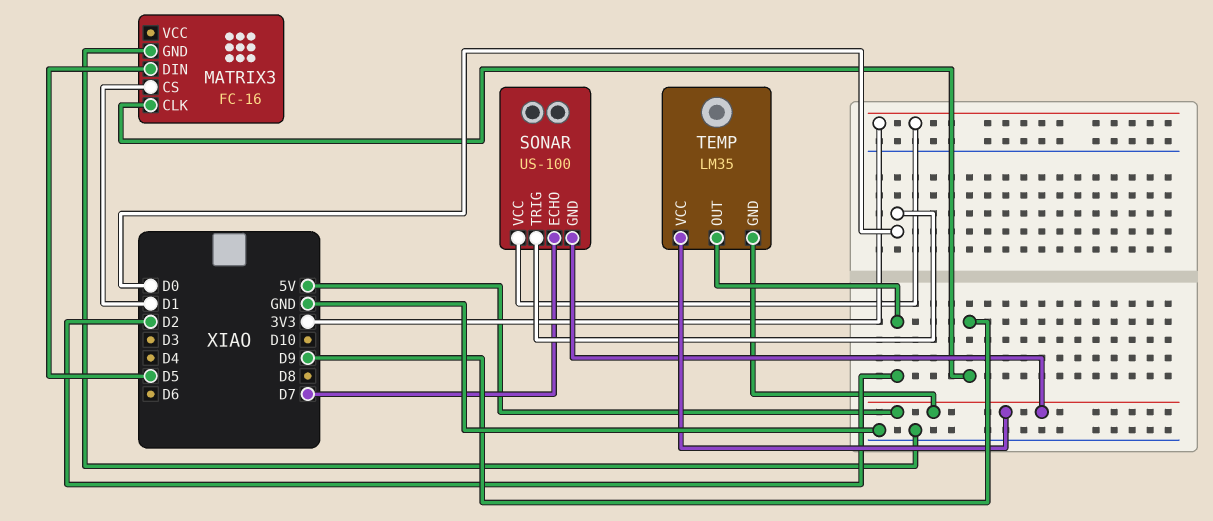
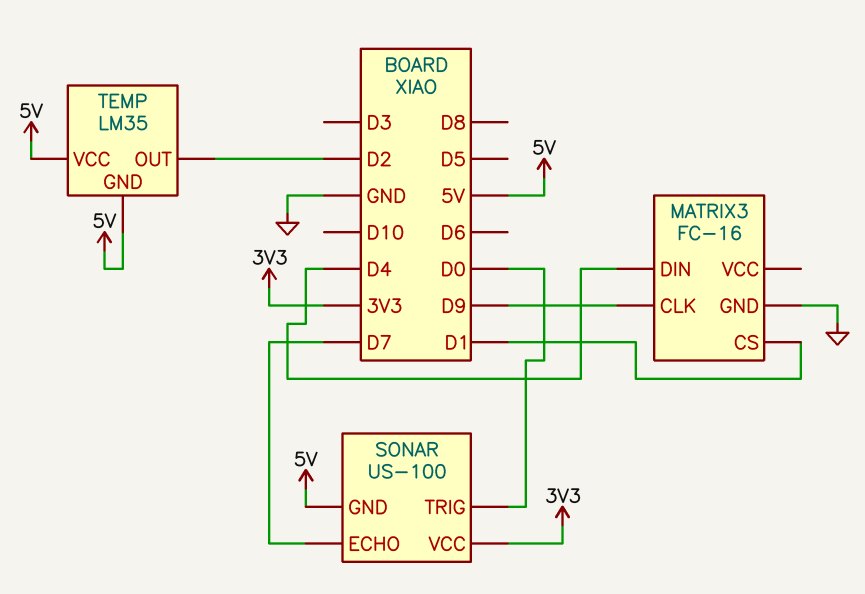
MATRIX3 pin DIN: D5 -> D4

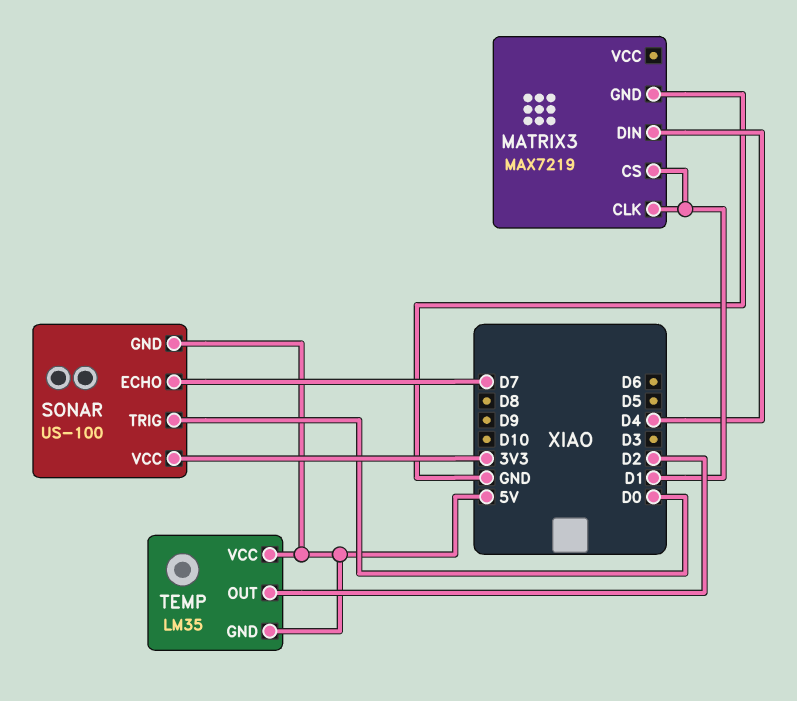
MATRIX3: FC-16 -> MAX7219
MATRIX3 pin CLK: D9 -> D1

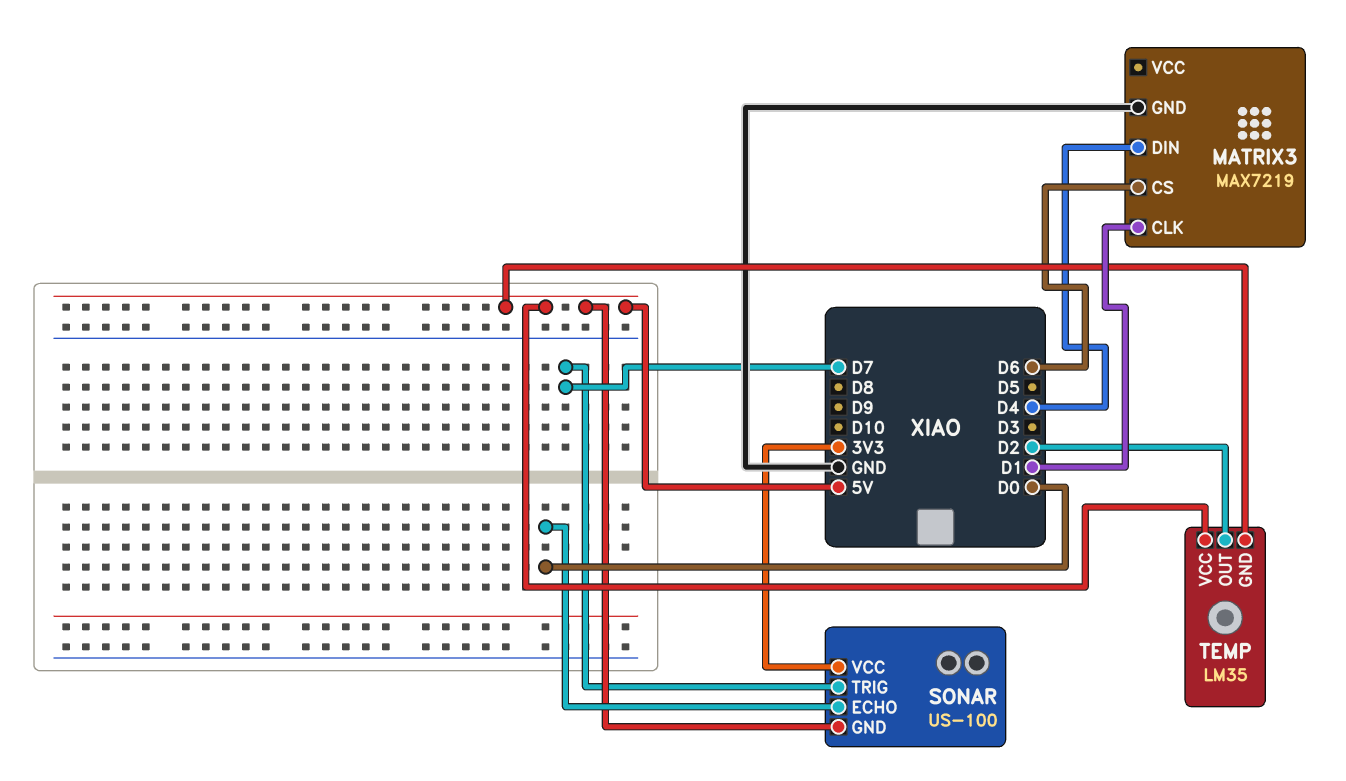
MATRIX3 pin CS: D1 -> D6
SONAR pin ECHO: D7 -> D0
SONAR pin TRIG: D0 -> D7

